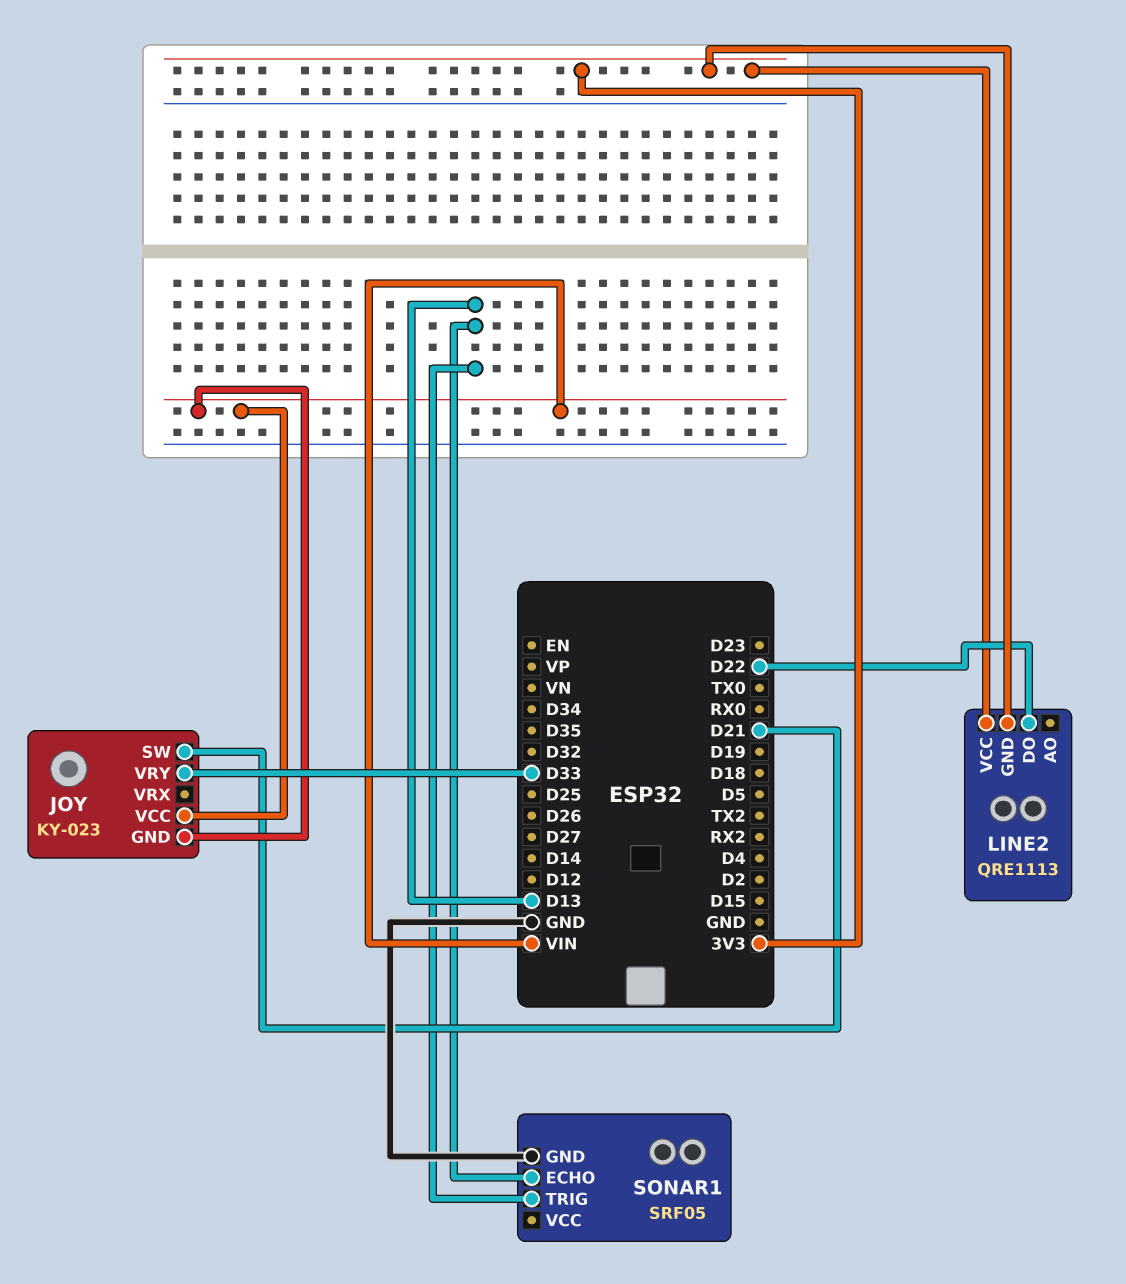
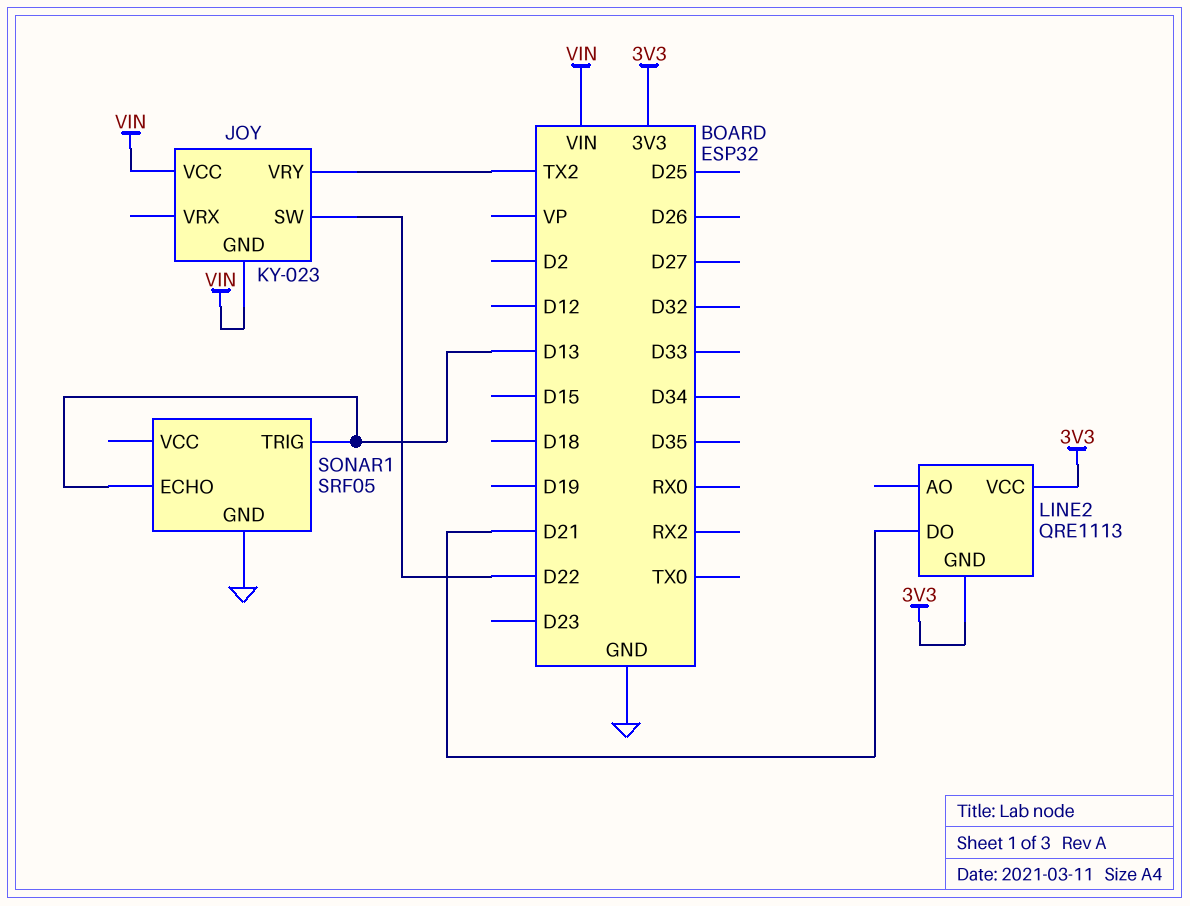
JOY pin SW: D21 -> D22
JOY pin VRY: D33 -> TX2
LINE2 pin DO: D22 -> D21

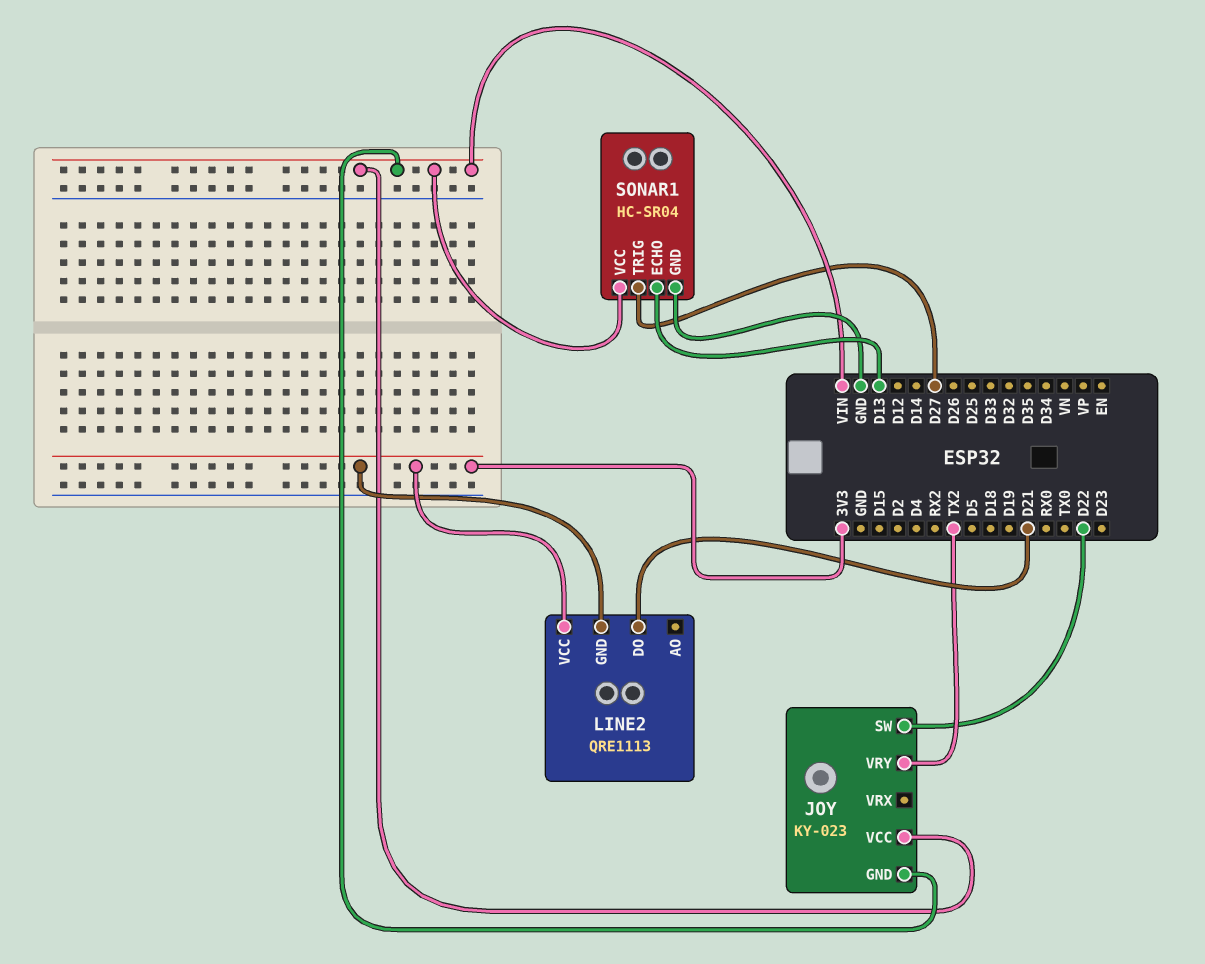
SONAR1: SRF05 -> HC-SR04
SONAR1 pin TRIG: D13 -> D27
SONAR1 pin VCC: none -> VIN

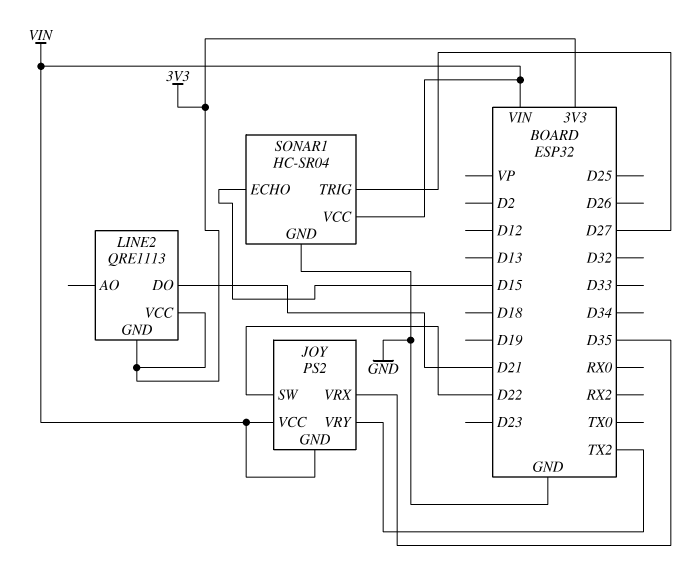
JOY: KY-023 -> PS2
JOY pin VRX: none -> D35
SONAR1 pin ECHO: D13 -> D15

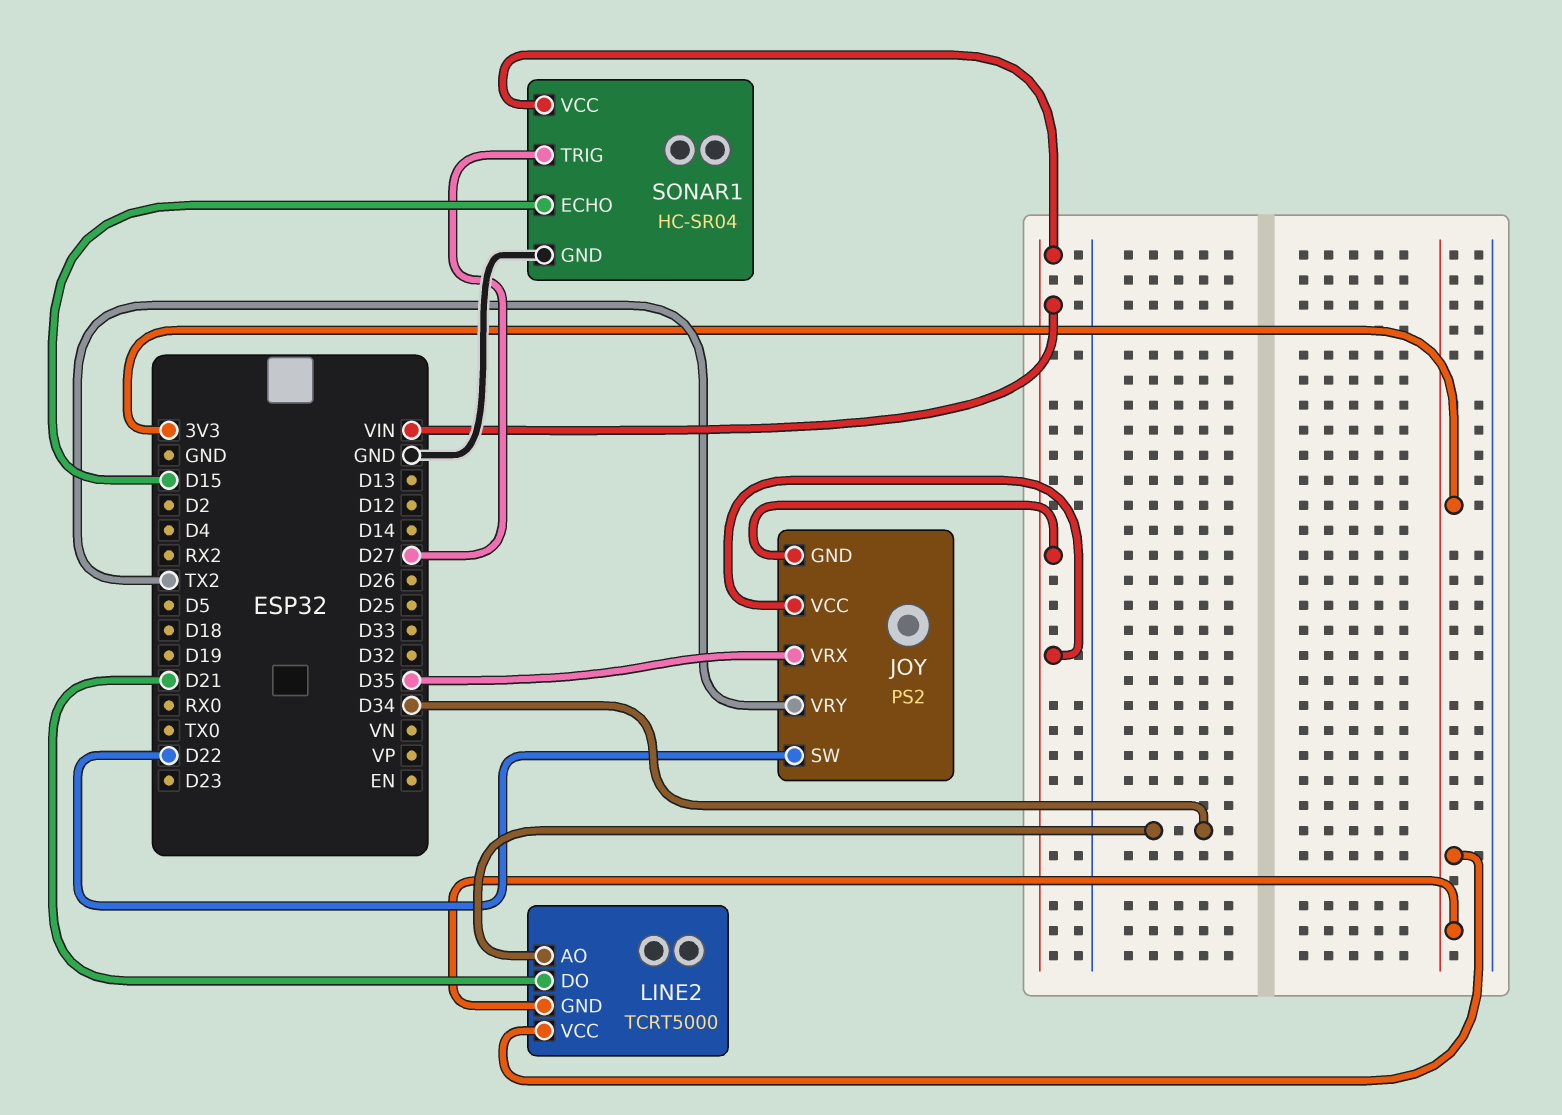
LINE2: QRE1113 -> TCRT5000
LINE2 pin AO: none -> D34

